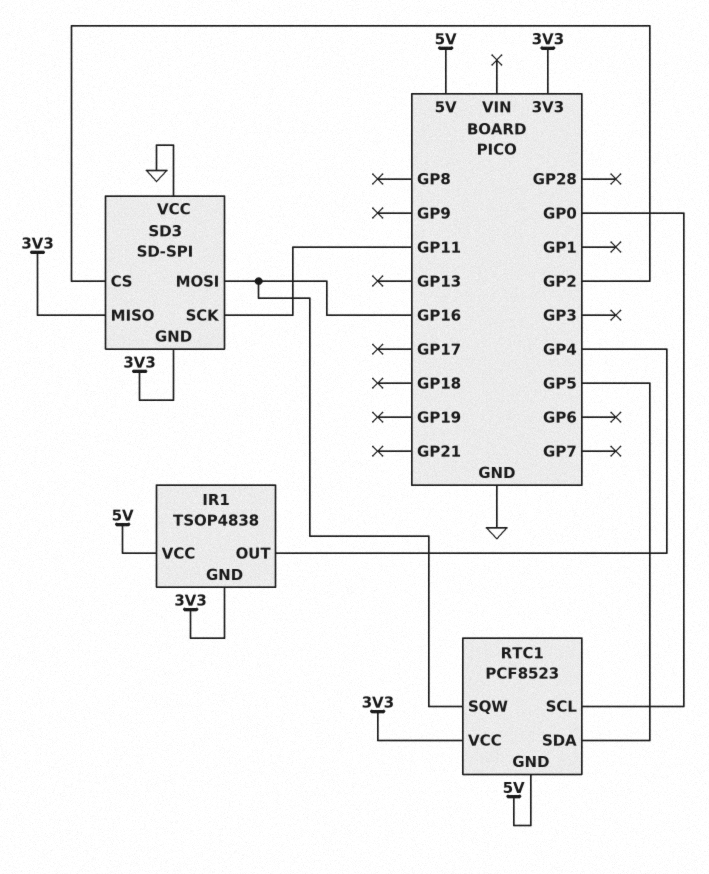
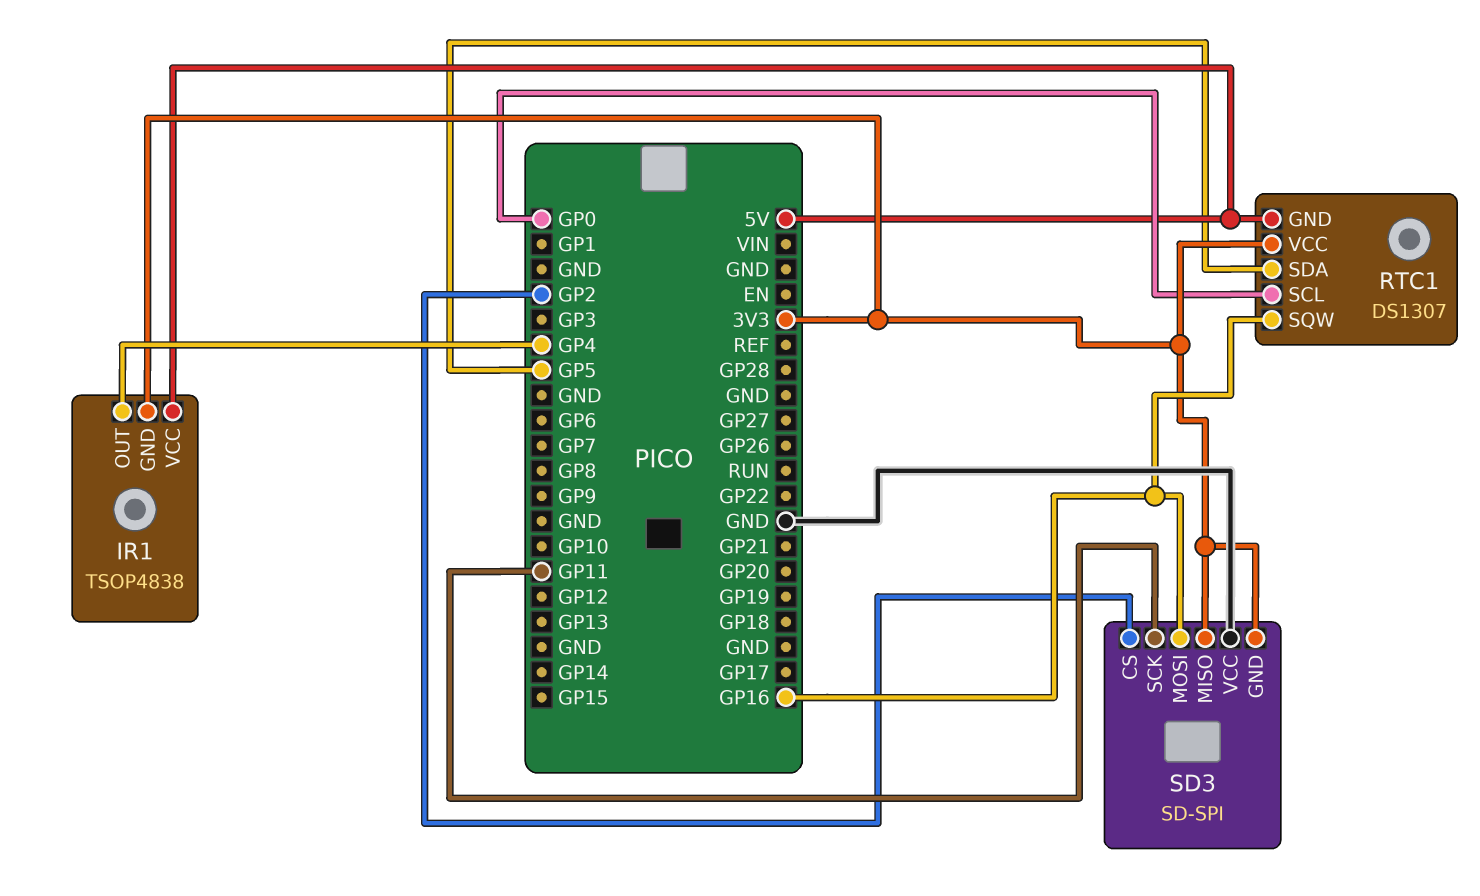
RTC1: PCF8523 -> DS1307

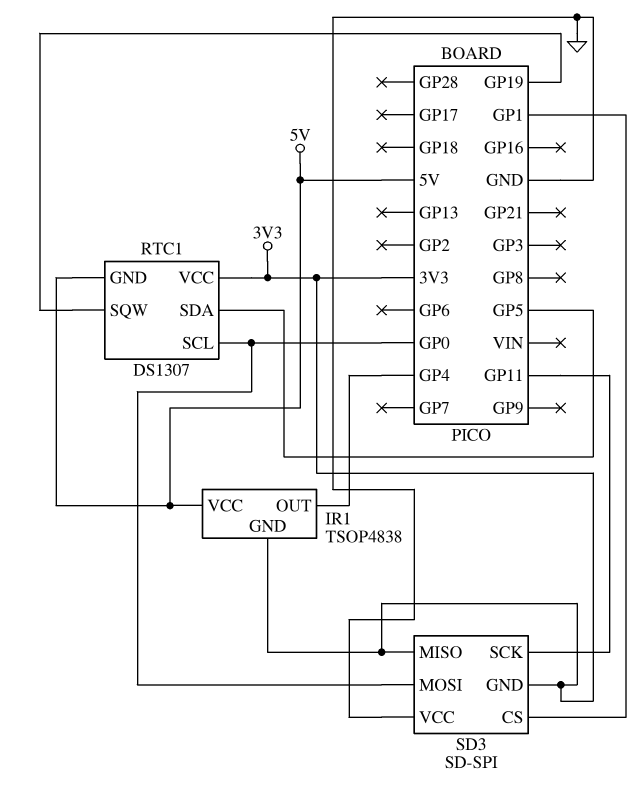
RTC1 pin SQW: GP16 -> GP19
SD3 pin CS: GP2 -> GP1
SD3 pin MOSI: GP16 -> GP0

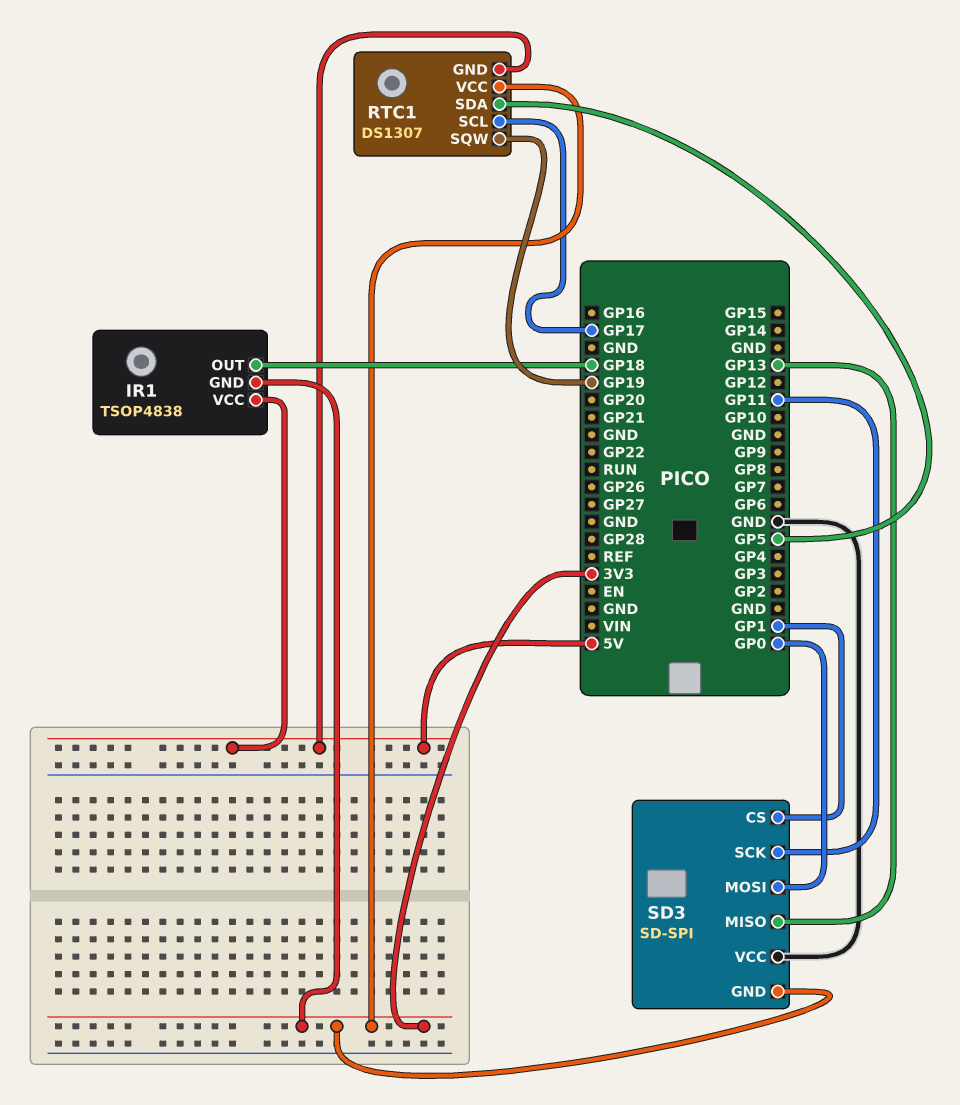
IR1 pin OUT: GP4 -> GP18
RTC1 pin SCL: GP0 -> GP17
SD3 pin MISO: 3V3 -> GP13

